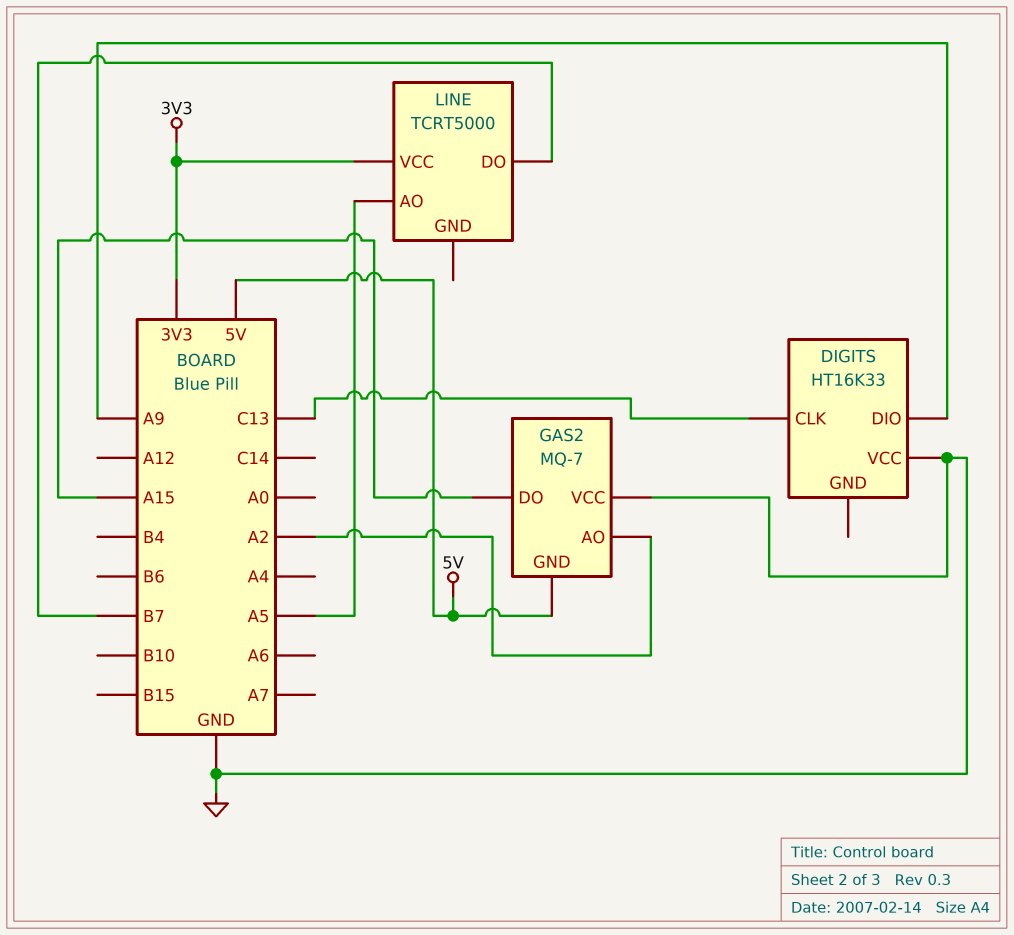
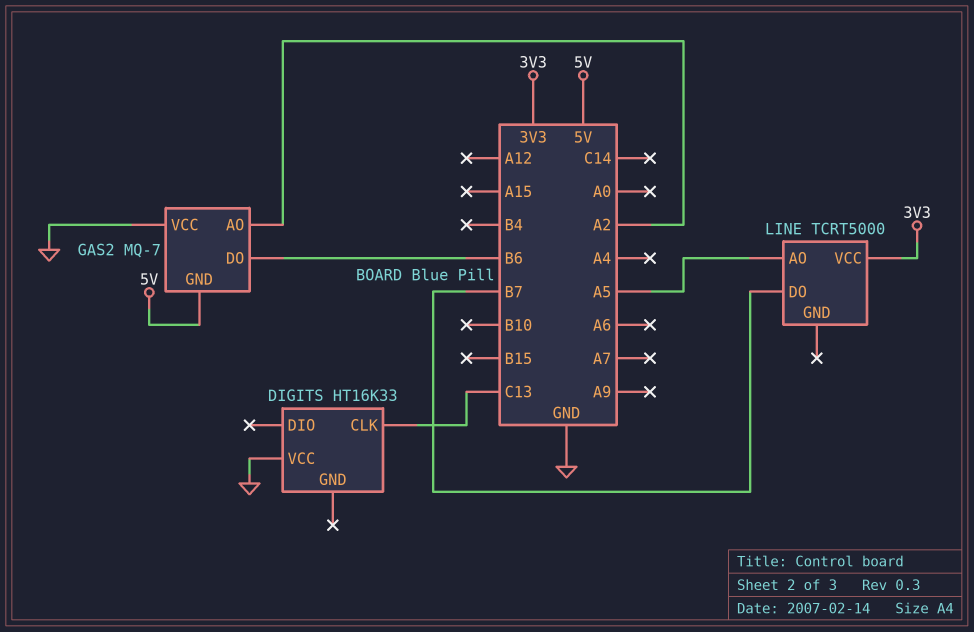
DIGITS pin DIO: A9 -> none
GAS2 pin DO: A15 -> B6

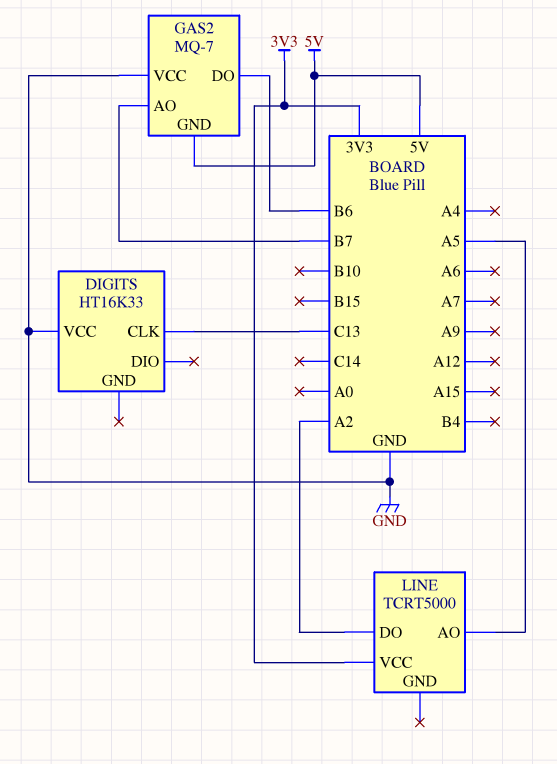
GAS2 pin AO: A2 -> B7
LINE pin DO: B7 -> A2

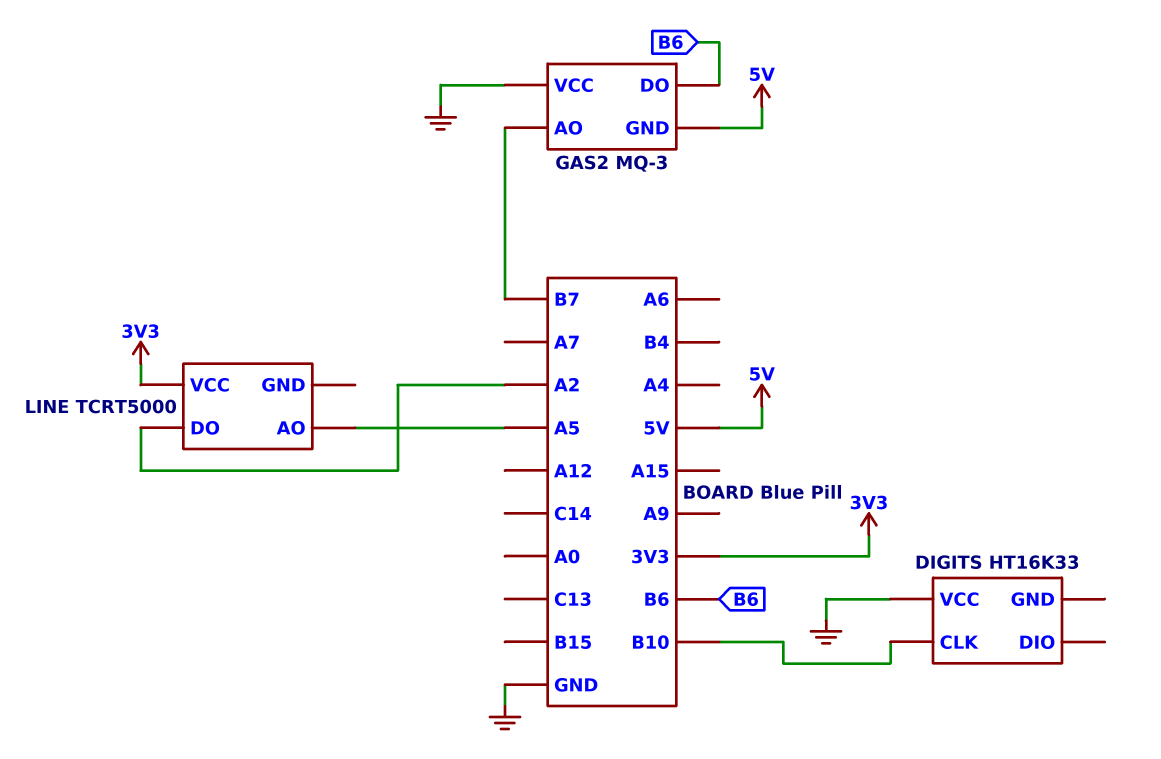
DIGITS pin CLK: C13 -> B10
GAS2: MQ-7 -> MQ-3

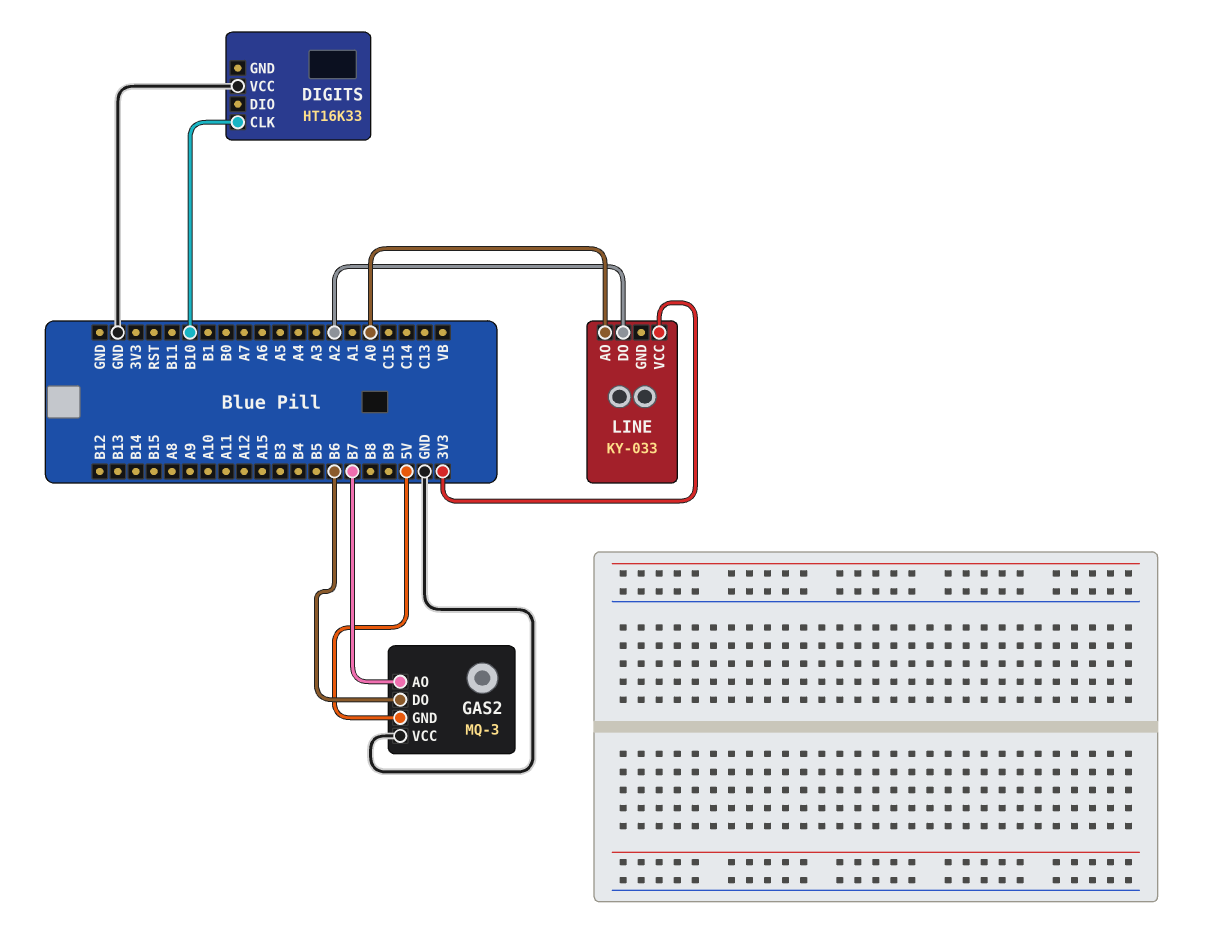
LINE: TCRT5000 -> KY-033
LINE pin AO: A5 -> A0

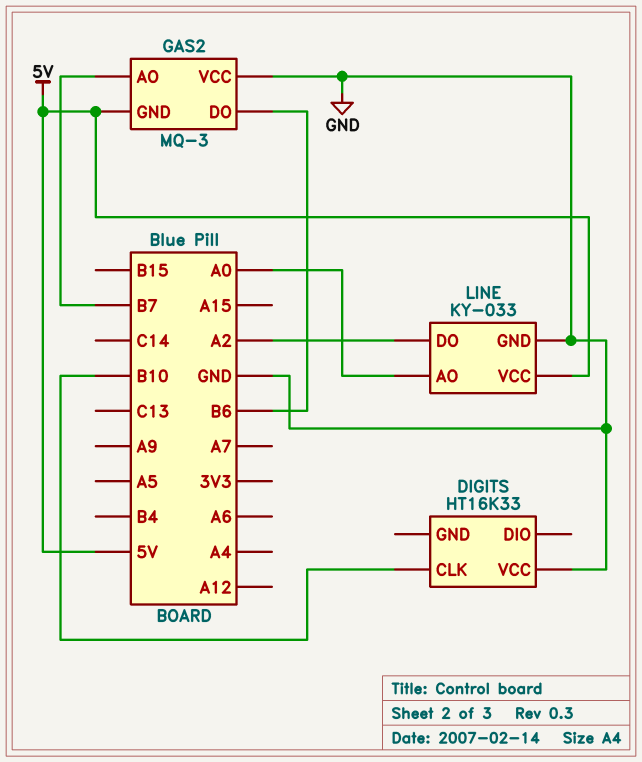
LINE pin GND: none -> GND
LINE pin VCC: 3V3 -> 5V

